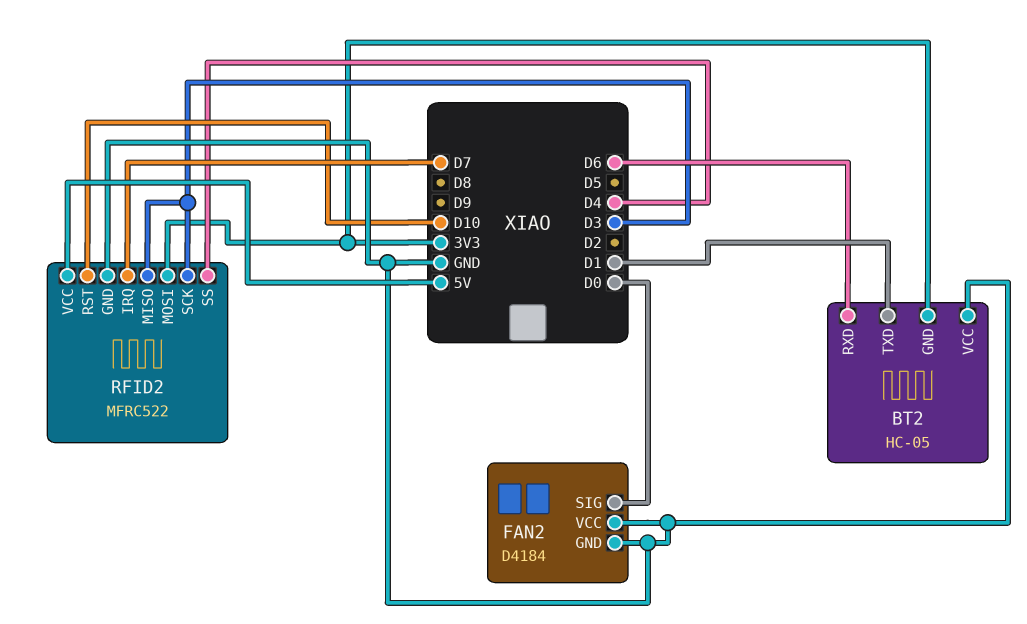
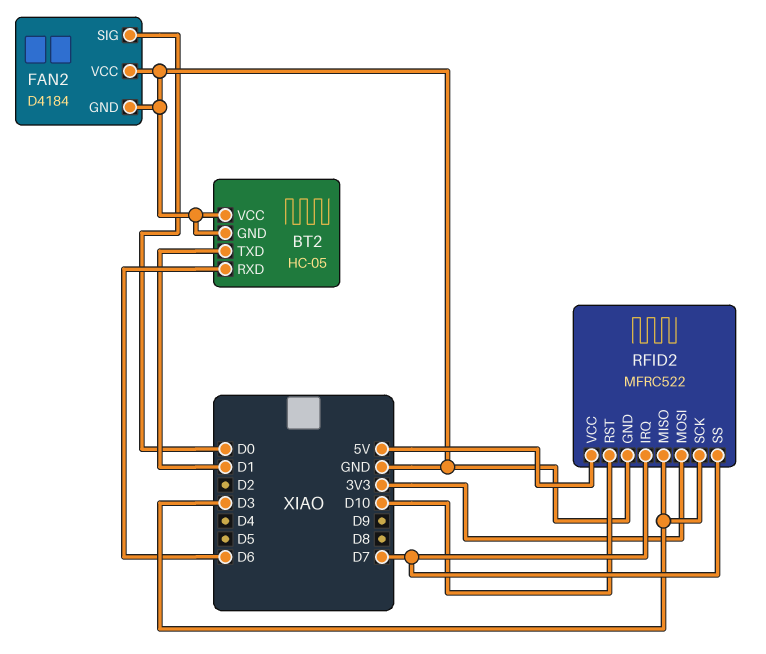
BT2 pin GND: 3V3 -> GND
RFID2 pin SS: D4 -> D7

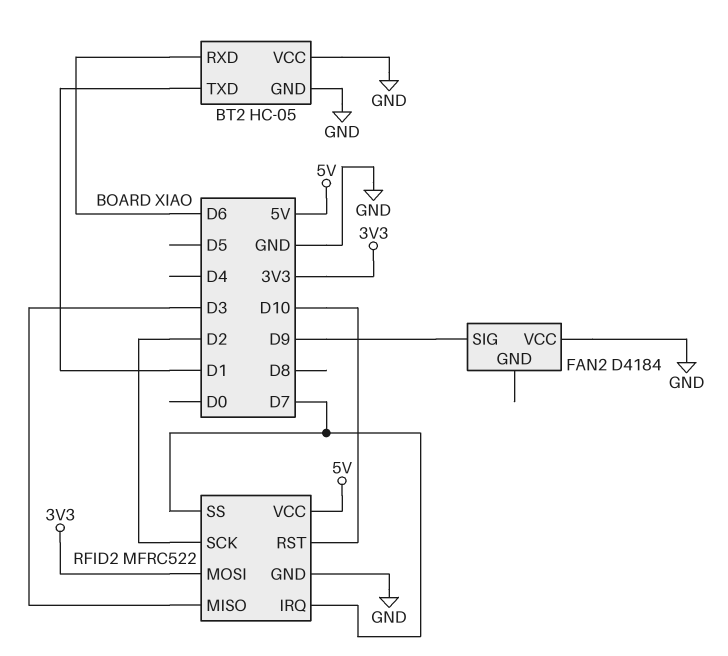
FAN2 pin GND: GND -> none
FAN2 pin SIG: D0 -> D9
RFID2 pin SCK: D3 -> D2

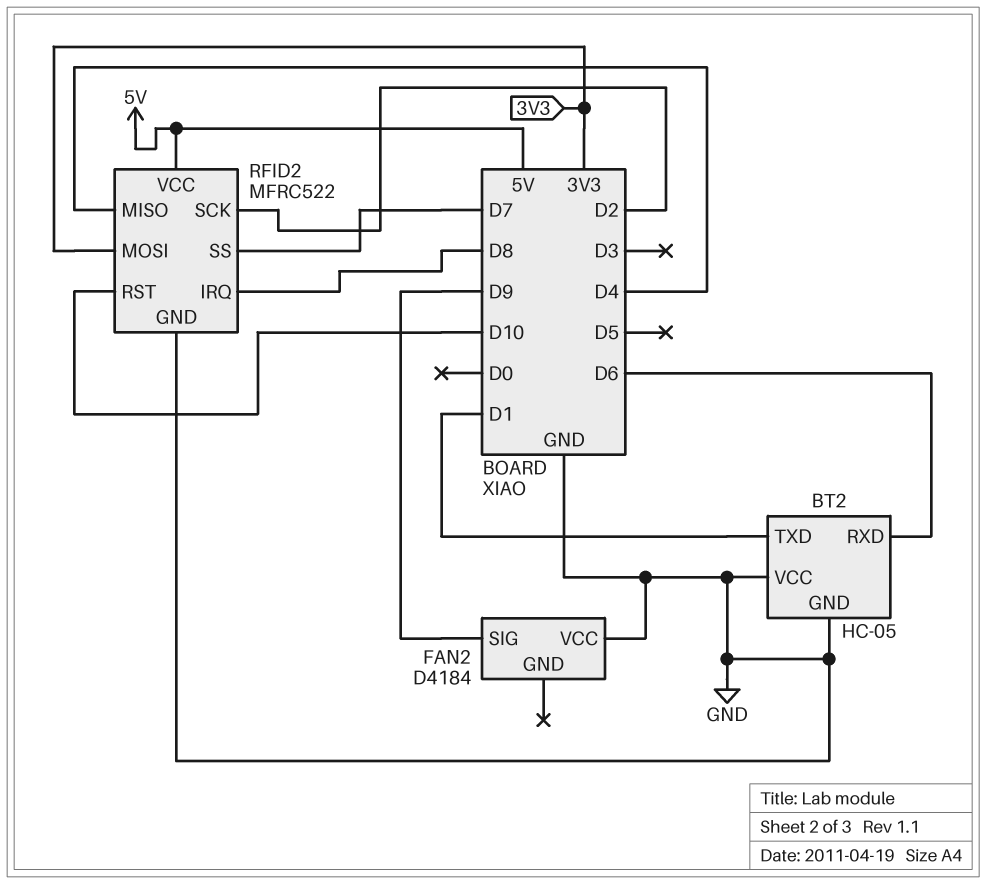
RFID2 pin IRQ: D7 -> D8
RFID2 pin MISO: D3 -> D4

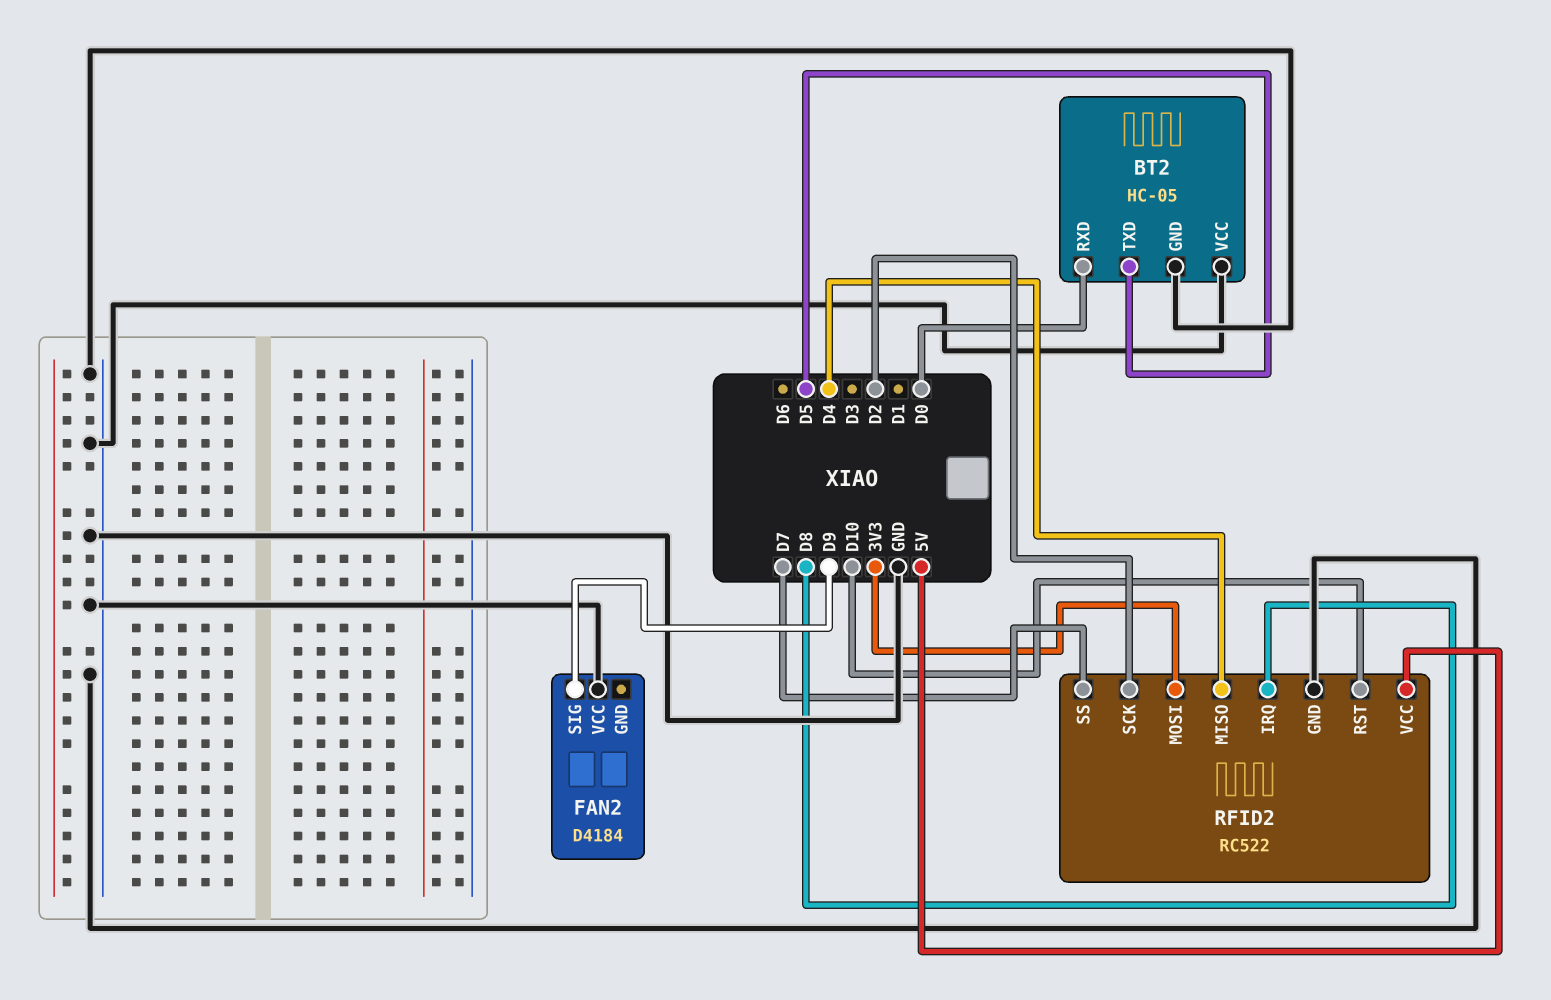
BT2 pin RXD: D6 -> D0
BT2 pin TXD: D1 -> D5
RFID2: MFRC522 -> RC522

